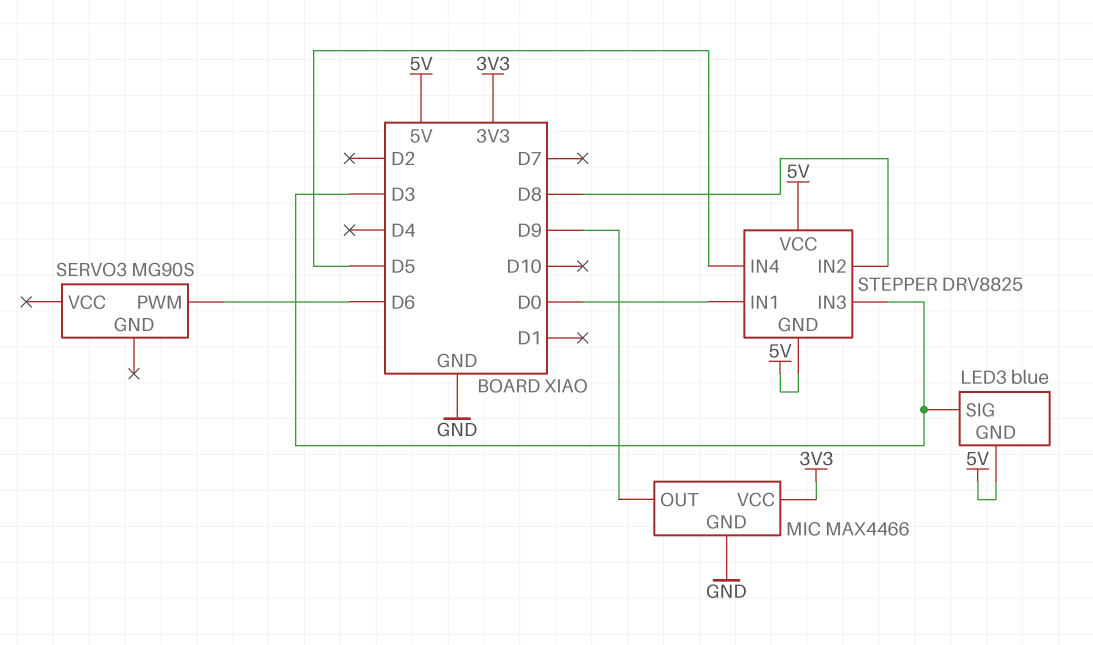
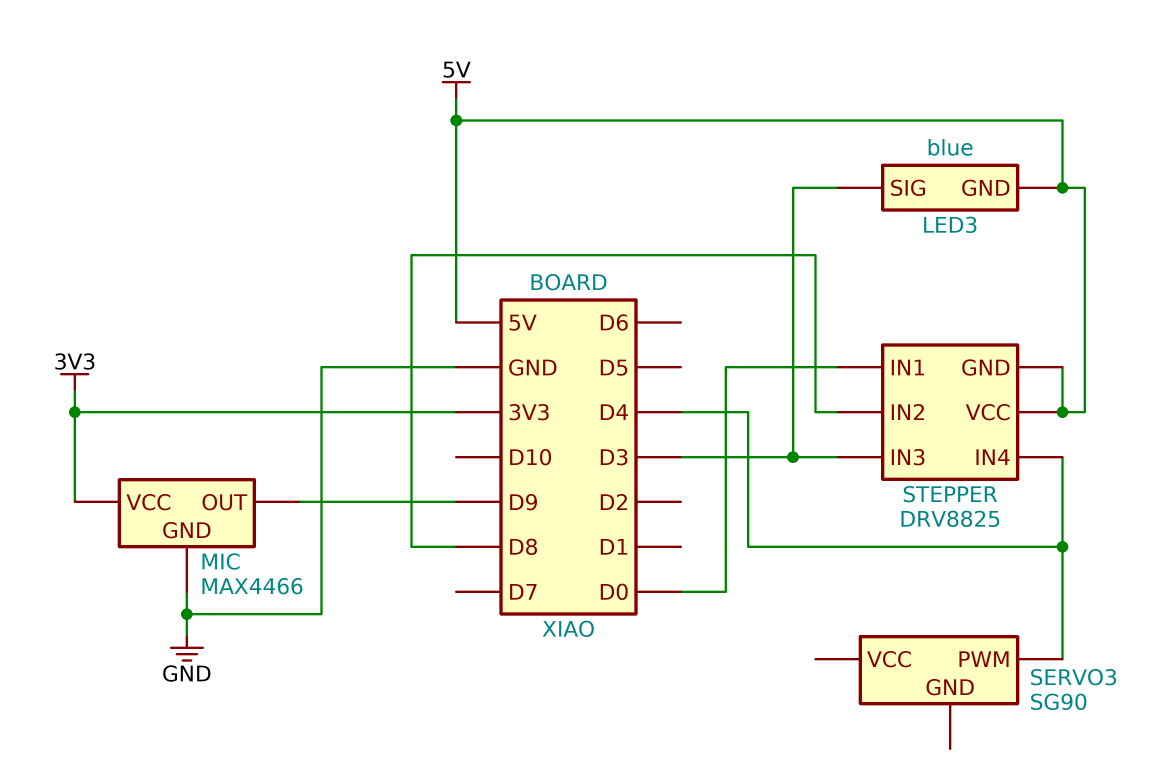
SERVO3: MG90S -> SG90
SERVO3 pin PWM: D6 -> D4
STEPPER pin IN4: D5 -> D4

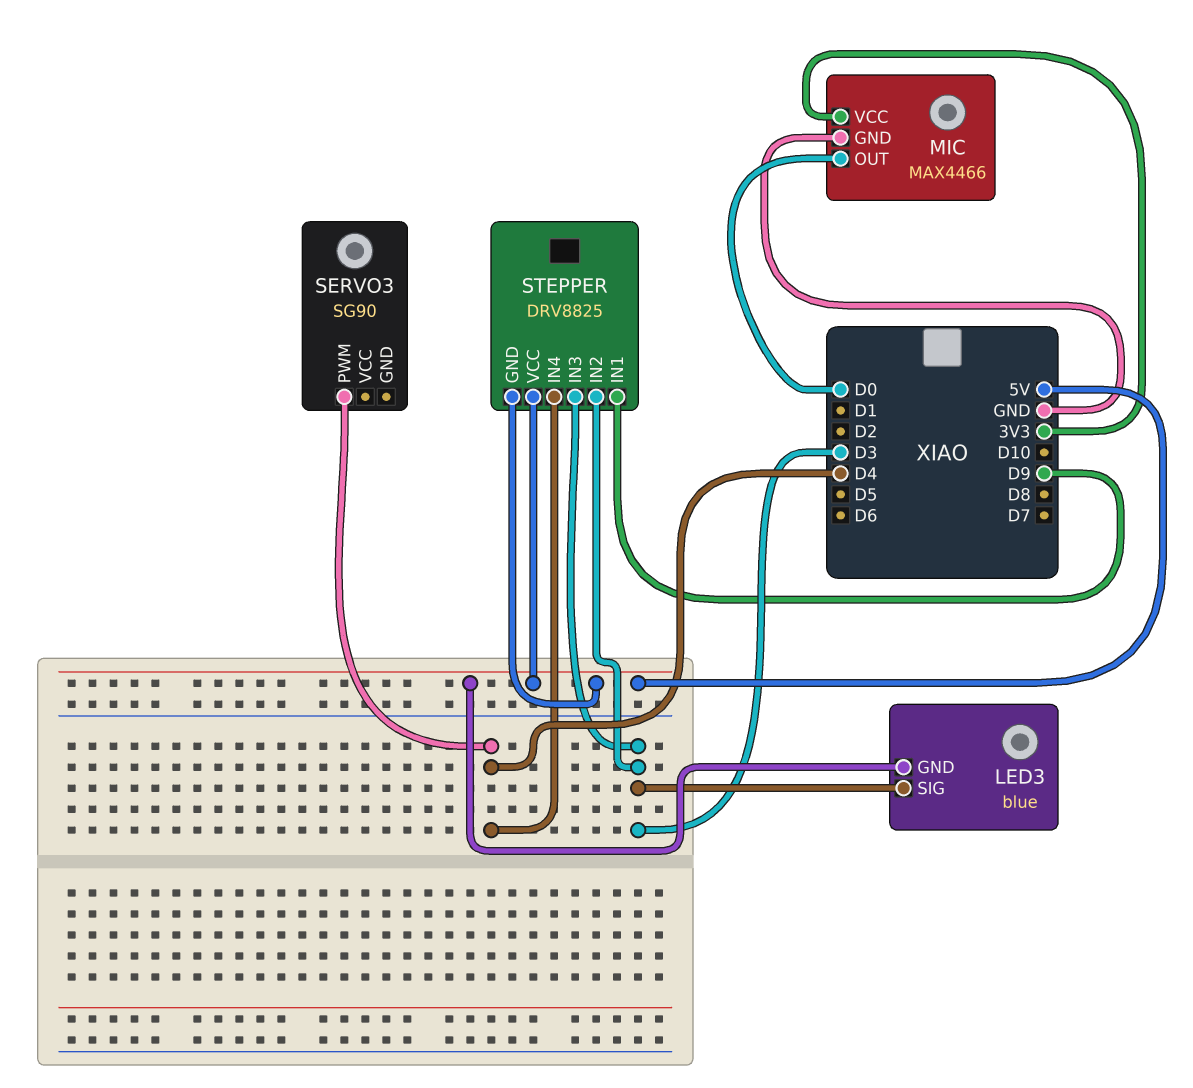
MIC pin OUT: D9 -> D0
STEPPER pin IN1: D0 -> D9
STEPPER pin IN2: D8 -> D3

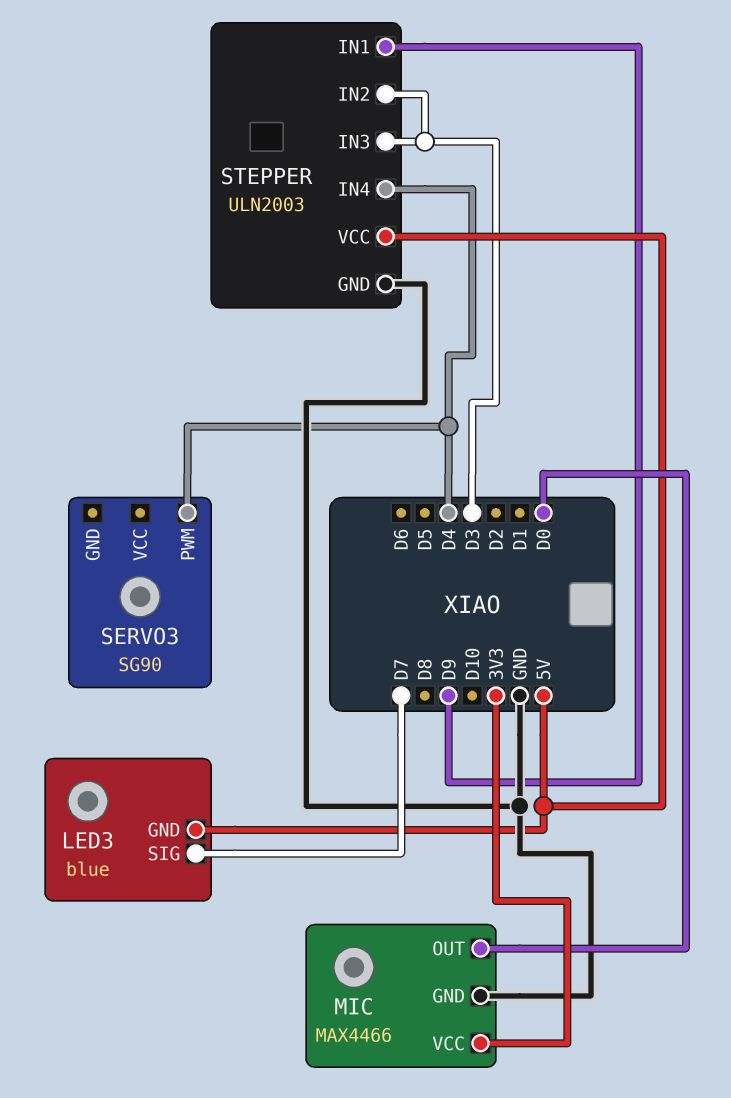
LED3 pin SIG: D3 -> D7
STEPPER: DRV8825 -> ULN2003
STEPPER pin GND: 5V -> GND

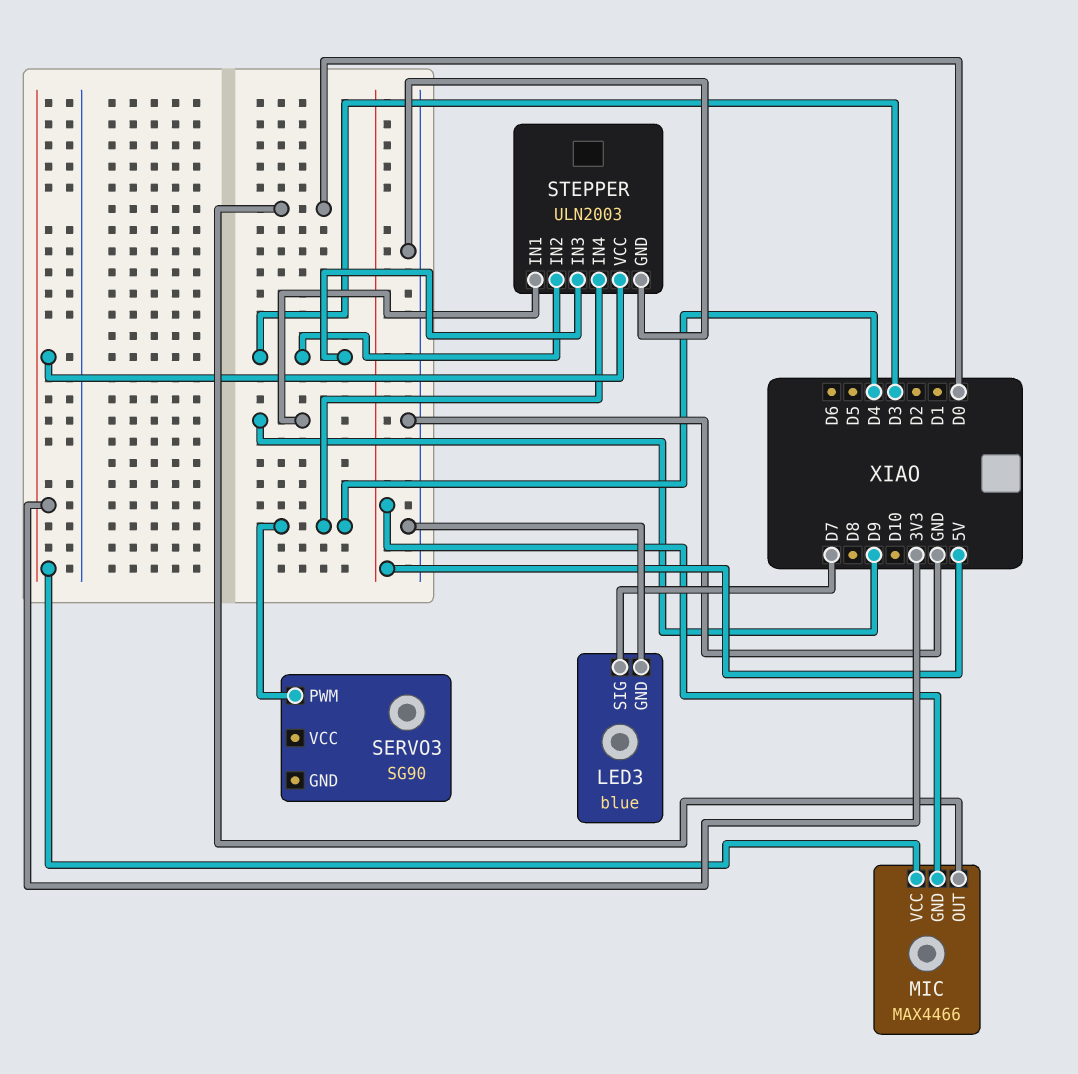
LED3 pin GND: 5V -> GND
MIC pin GND: GND -> 5V
STEPPER pin VCC: 5V -> 3V3

